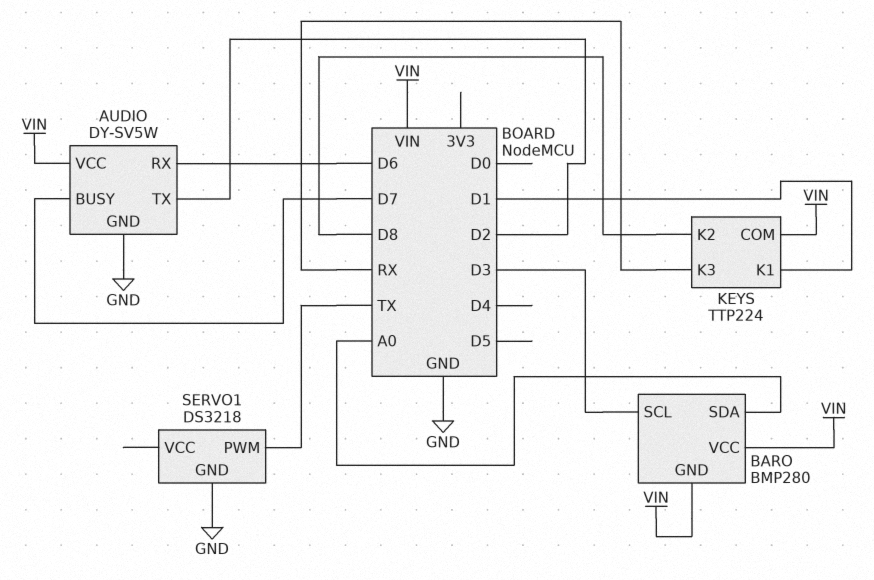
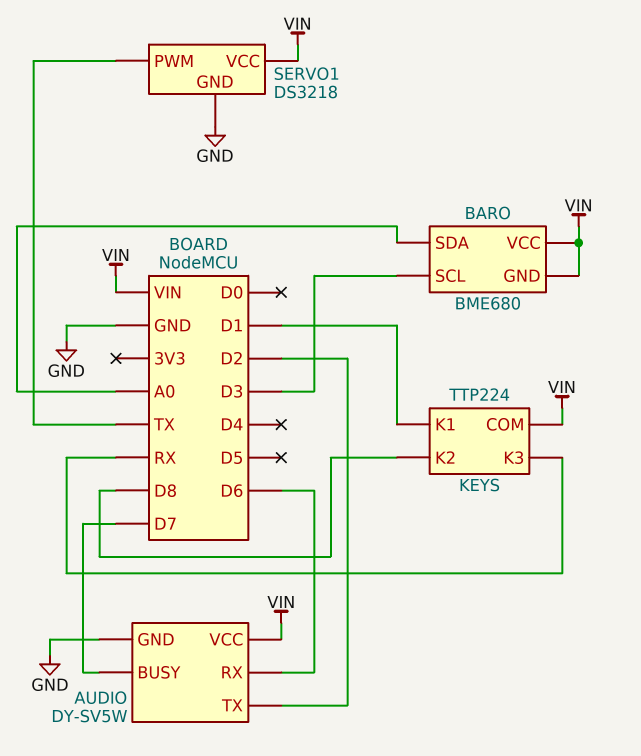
BARO: BMP280 -> BME680
SERVO1 pin VCC: none -> VIN

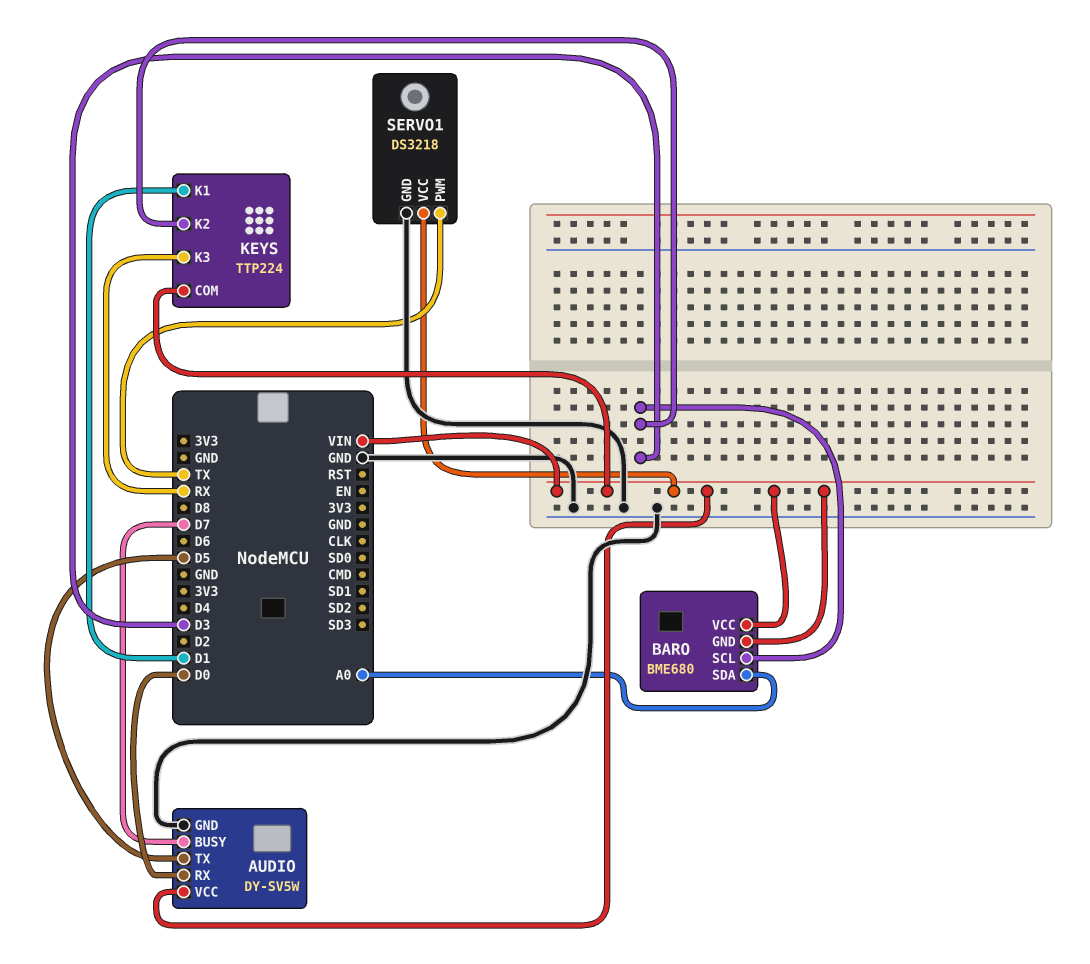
AUDIO pin RX: D6 -> D0
AUDIO pin TX: D2 -> D5
KEYS pin K2: D8 -> D3

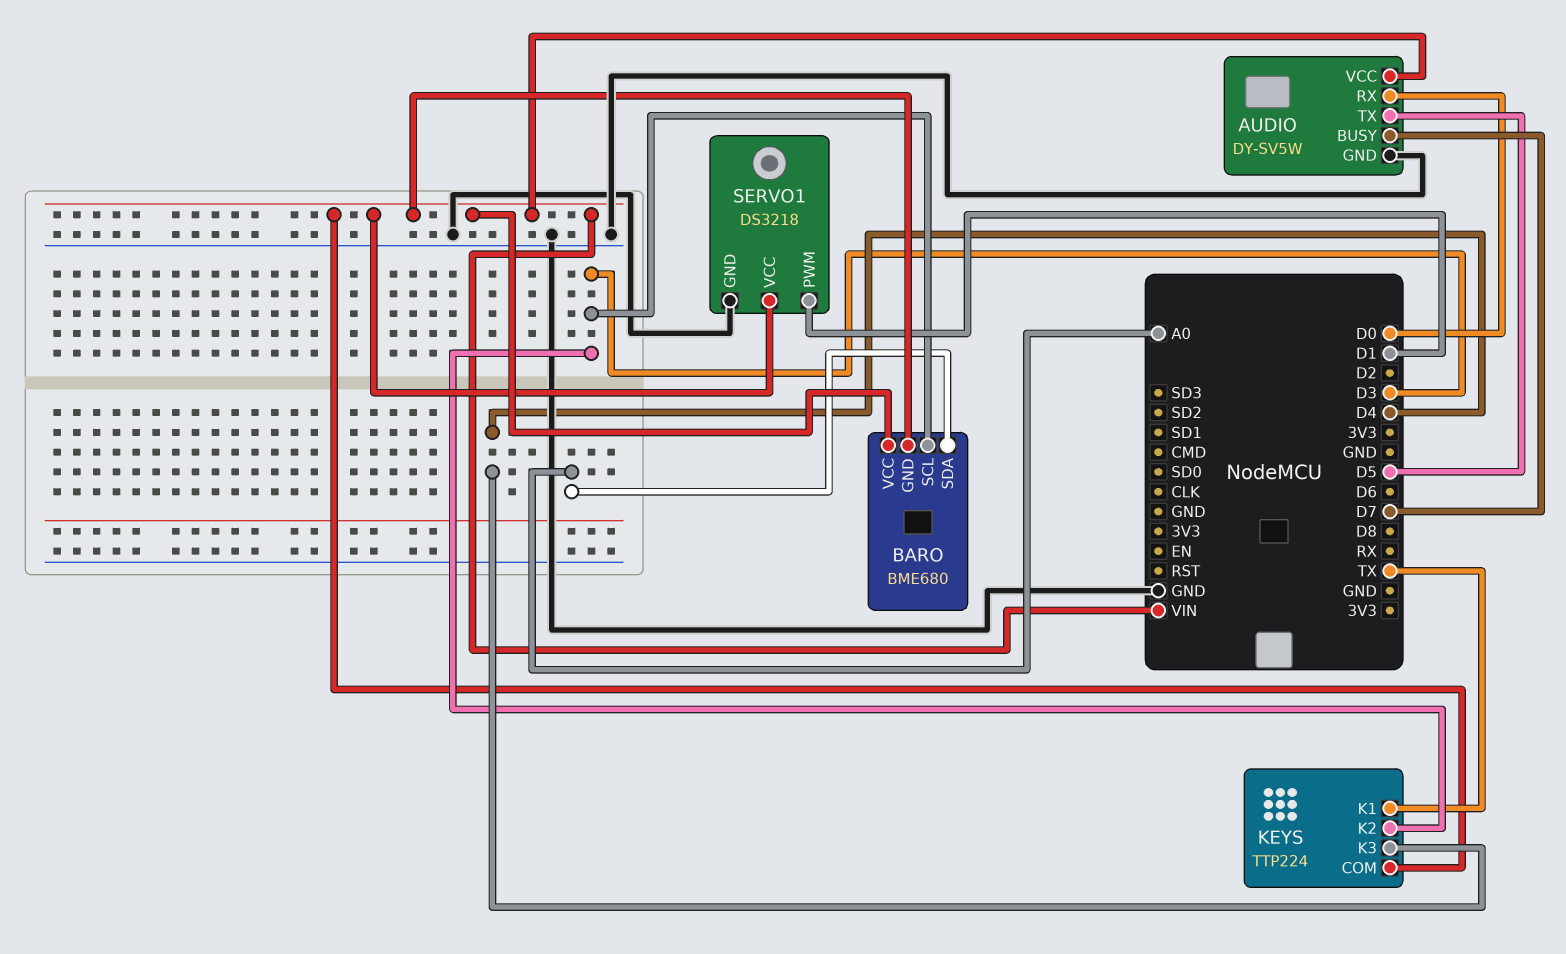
KEYS pin K1: D1 -> TX
KEYS pin K3: RX -> D4
SERVO1 pin PWM: TX -> D1

